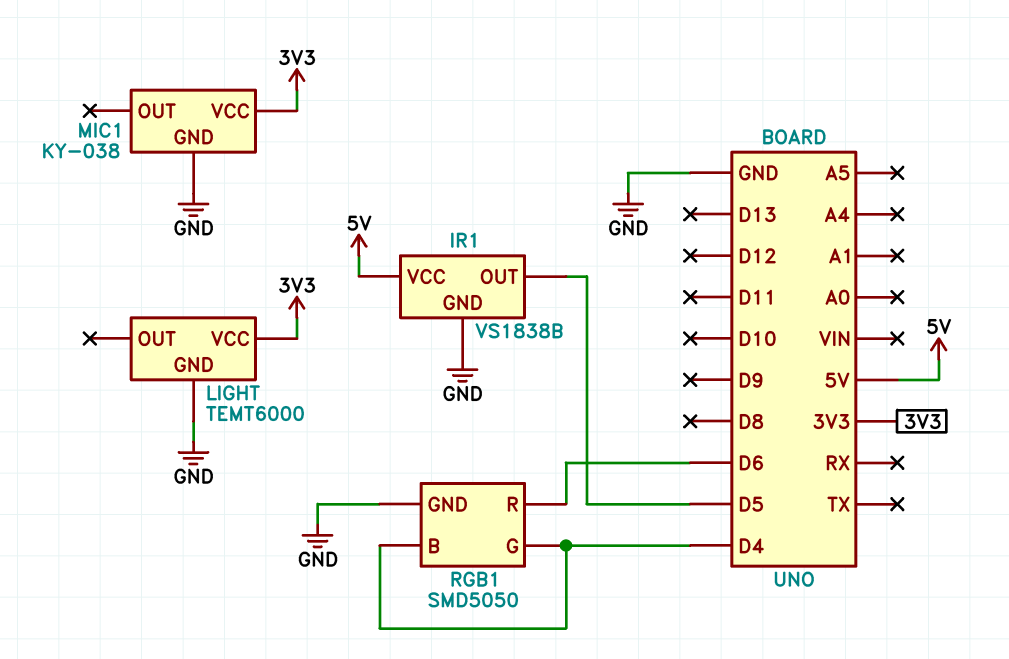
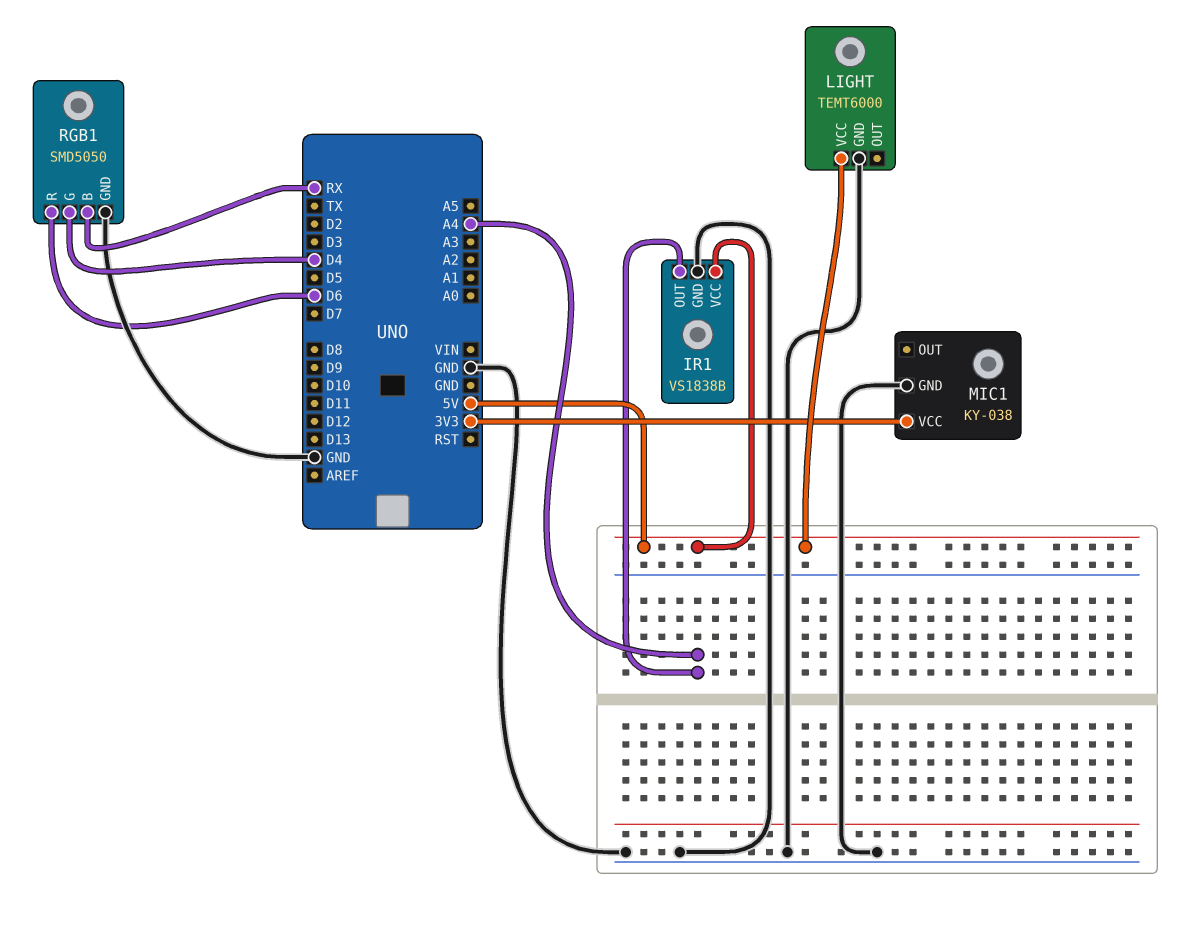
IR1 pin OUT: D5 -> A4
LIGHT pin VCC: 3V3 -> 5V
RGB1 pin B: D4 -> RX

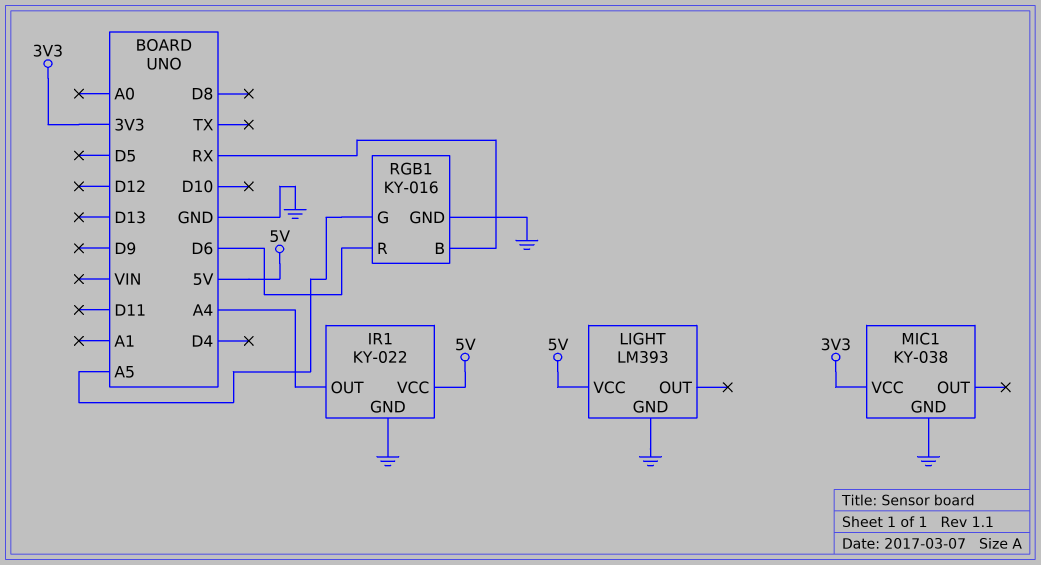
IR1: VS1838B -> KY-022
LIGHT: TEMT6000 -> LM393
RGB1: SMD5050 -> KY-016
RGB1 pin G: D4 -> A5

